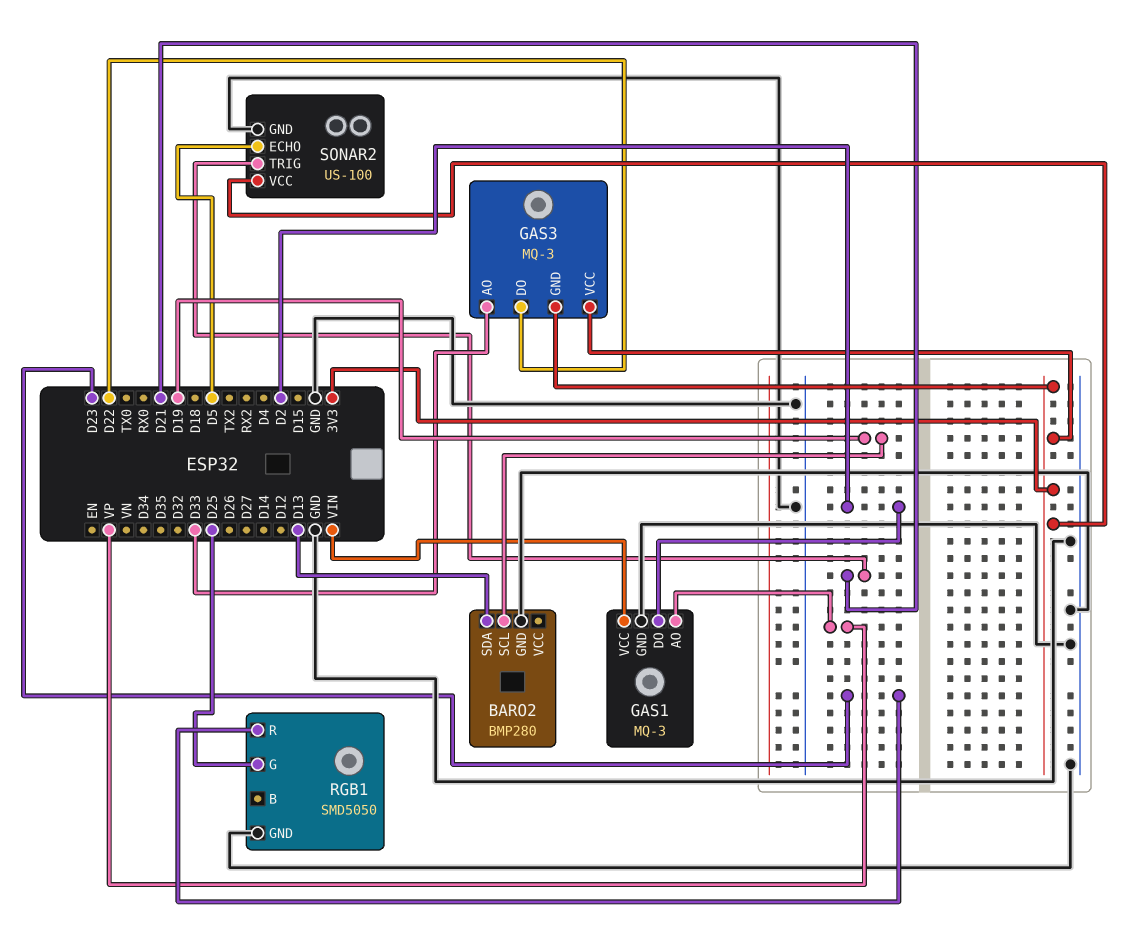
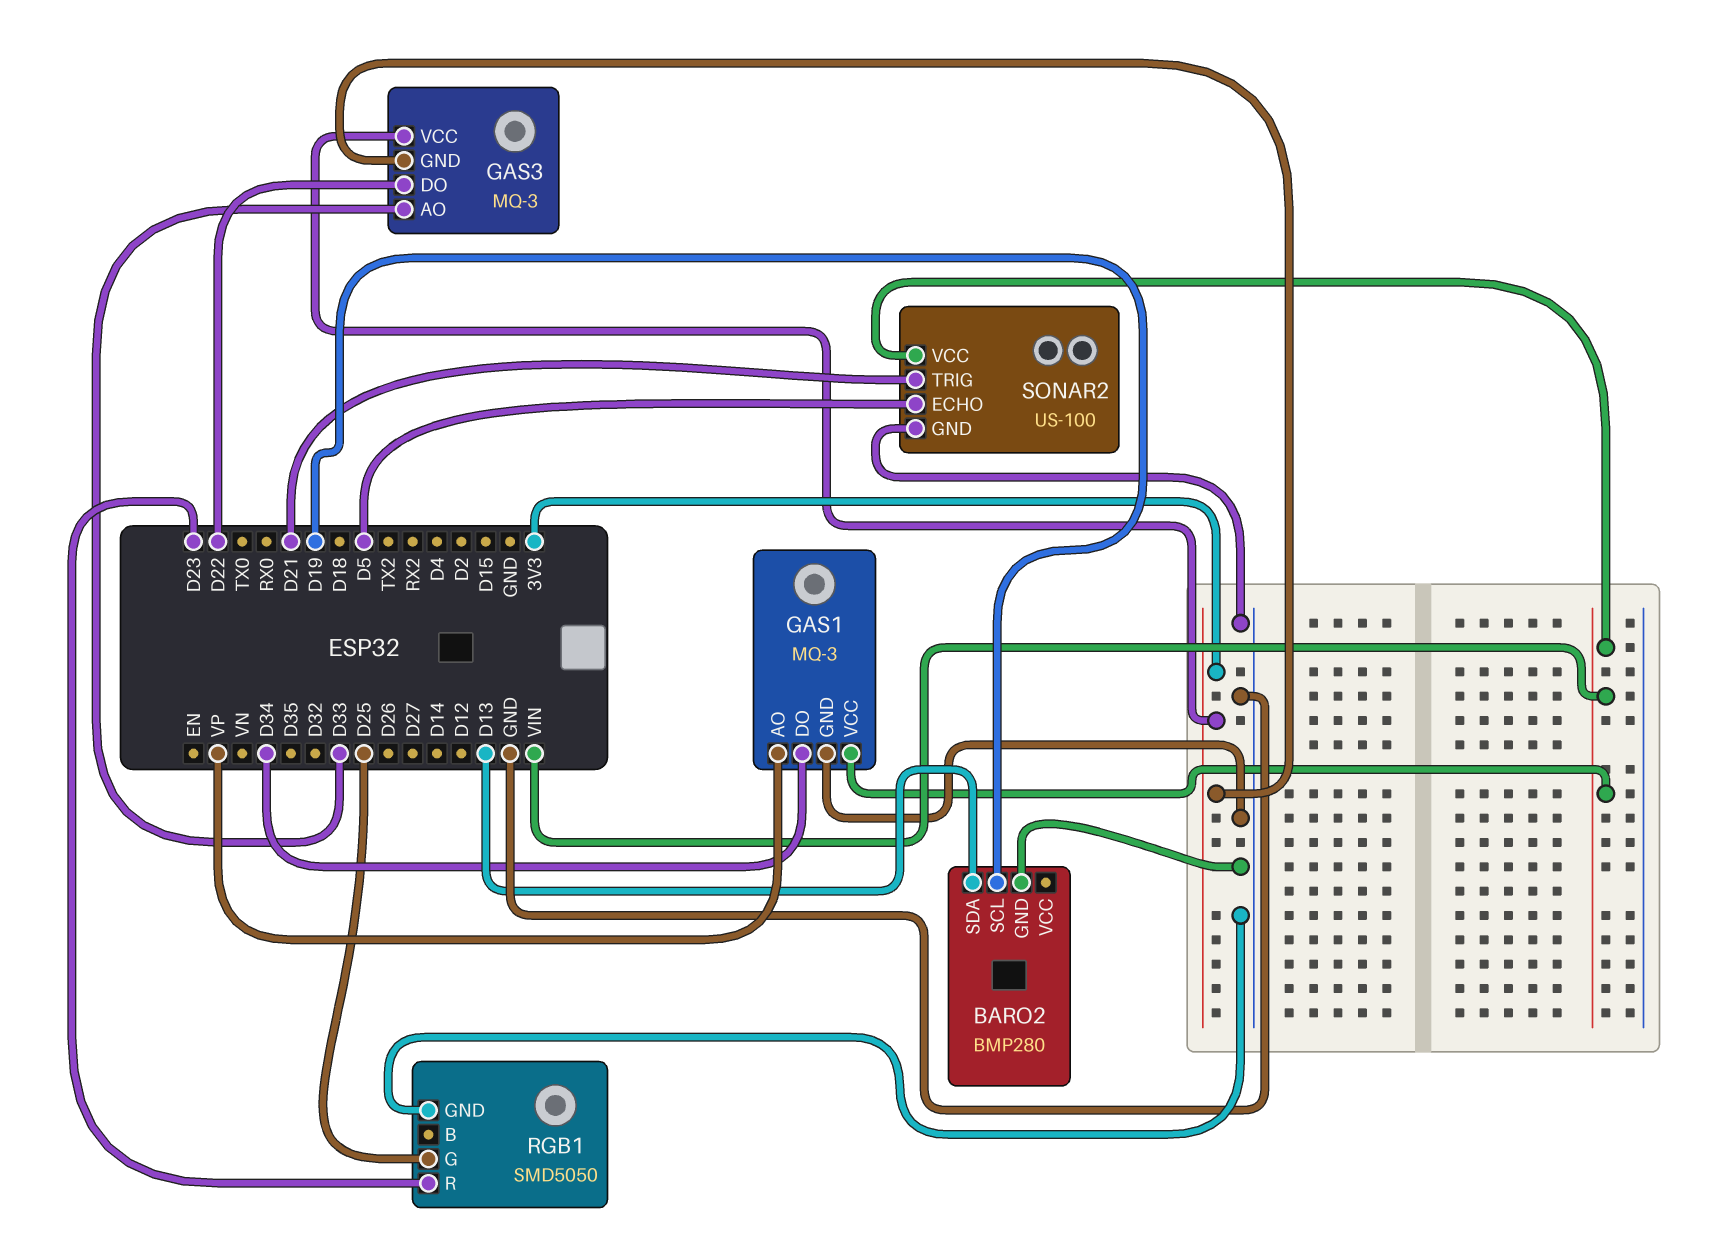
GAS1 pin DO: D2 -> D34
SONAR2 pin VCC: 3V3 -> VIN

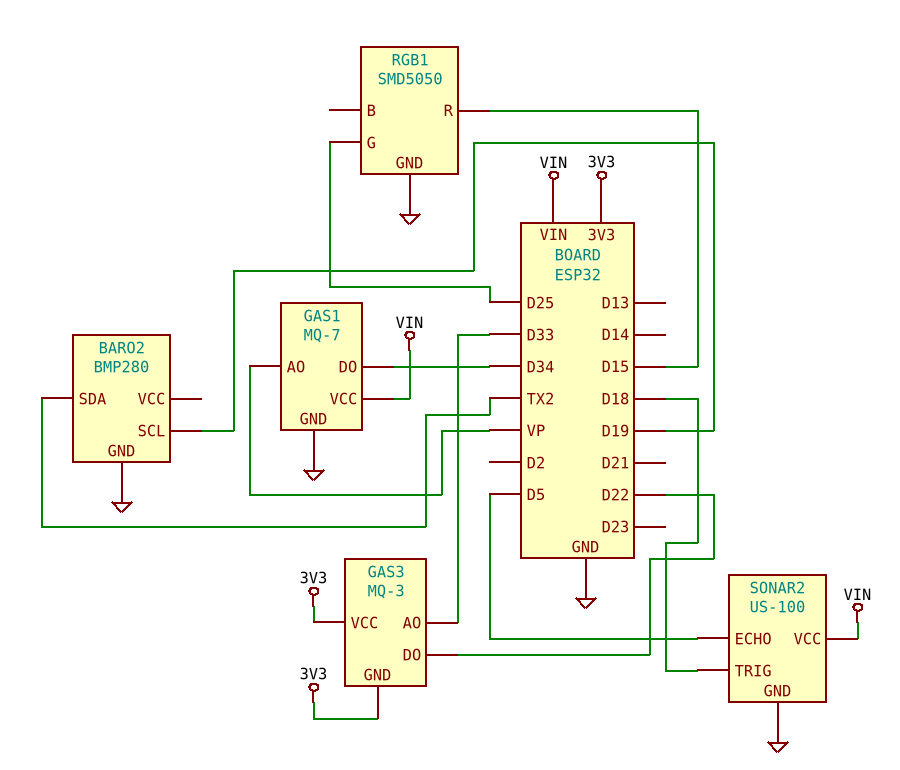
BARO2 pin SDA: D13 -> TX2
GAS1: MQ-3 -> MQ-7
RGB1 pin R: D23 -> D15
SONAR2 pin TRIG: D21 -> D18

